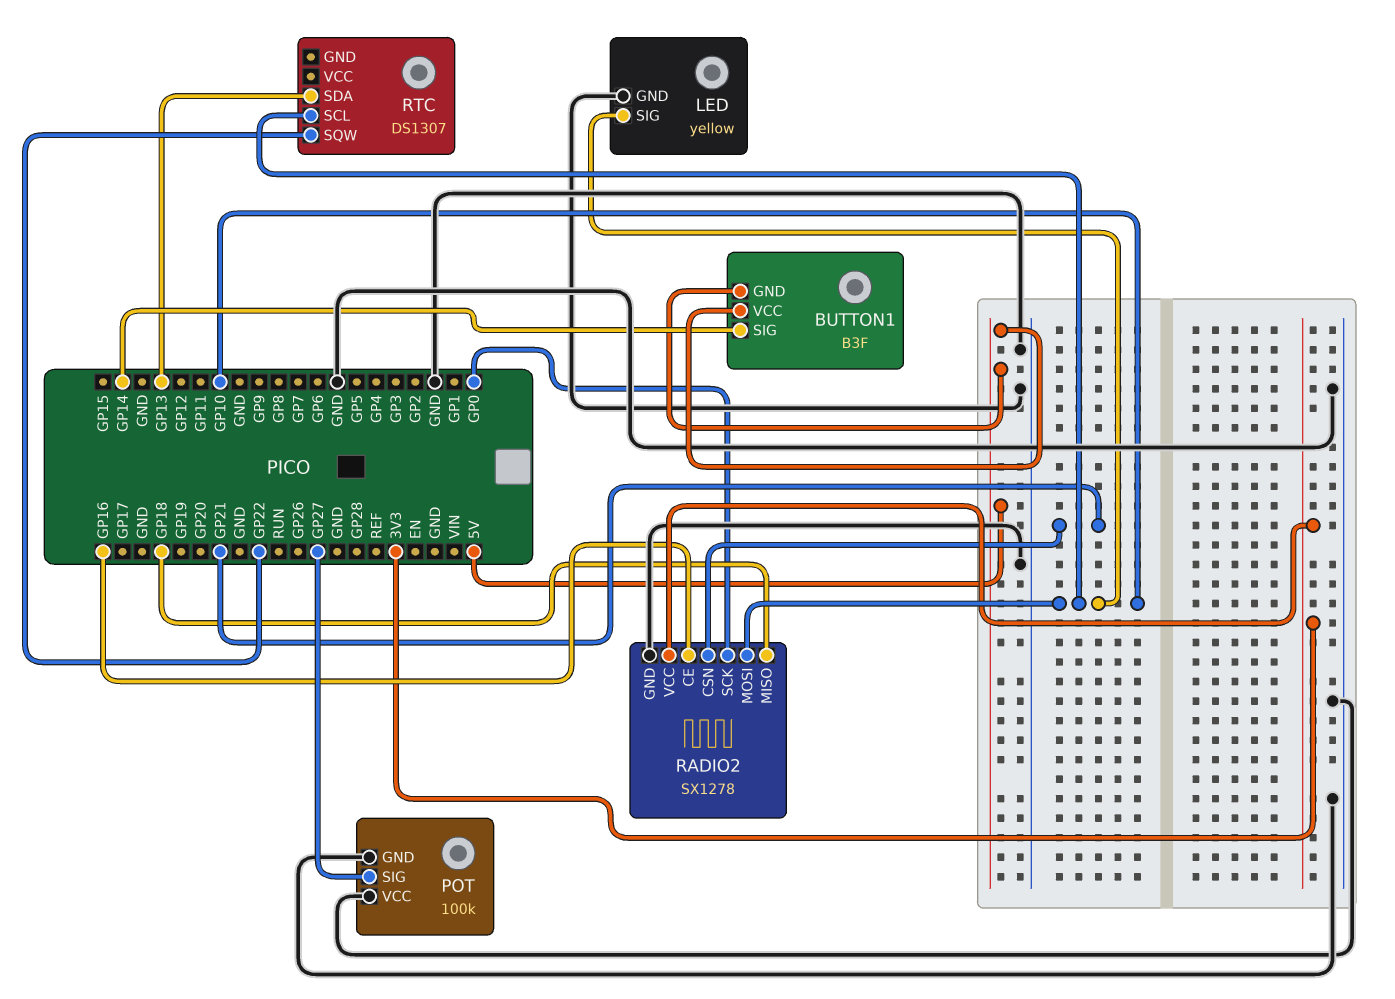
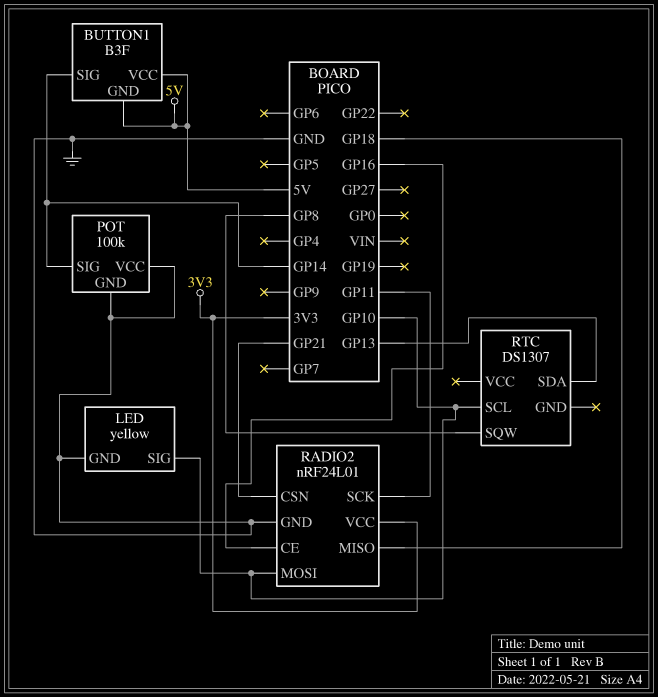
POT pin SIG: GP27 -> GP14
RADIO2: SX1278 -> nRF24L01
RADIO2 pin SCK: GP0 -> GP11
RTC pin SQW: GP22 -> GP8

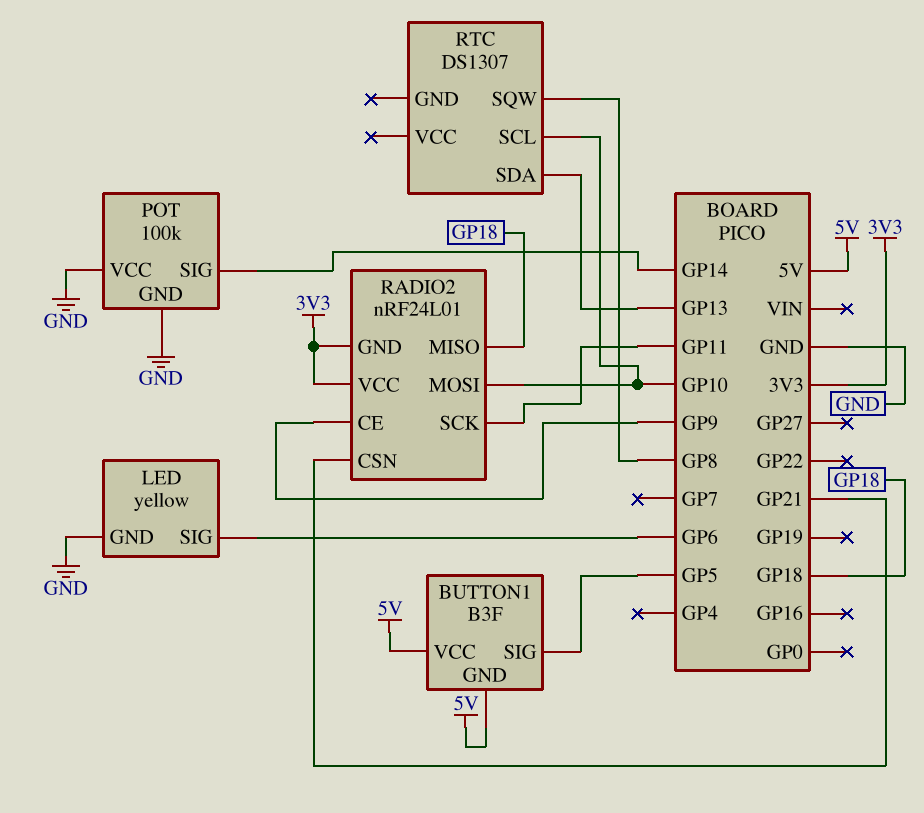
BUTTON1 pin SIG: GP14 -> GP5
LED pin SIG: GP10 -> GP6
RADIO2 pin CE: GP16 -> GP9
RADIO2 pin GND: GND -> 3V3

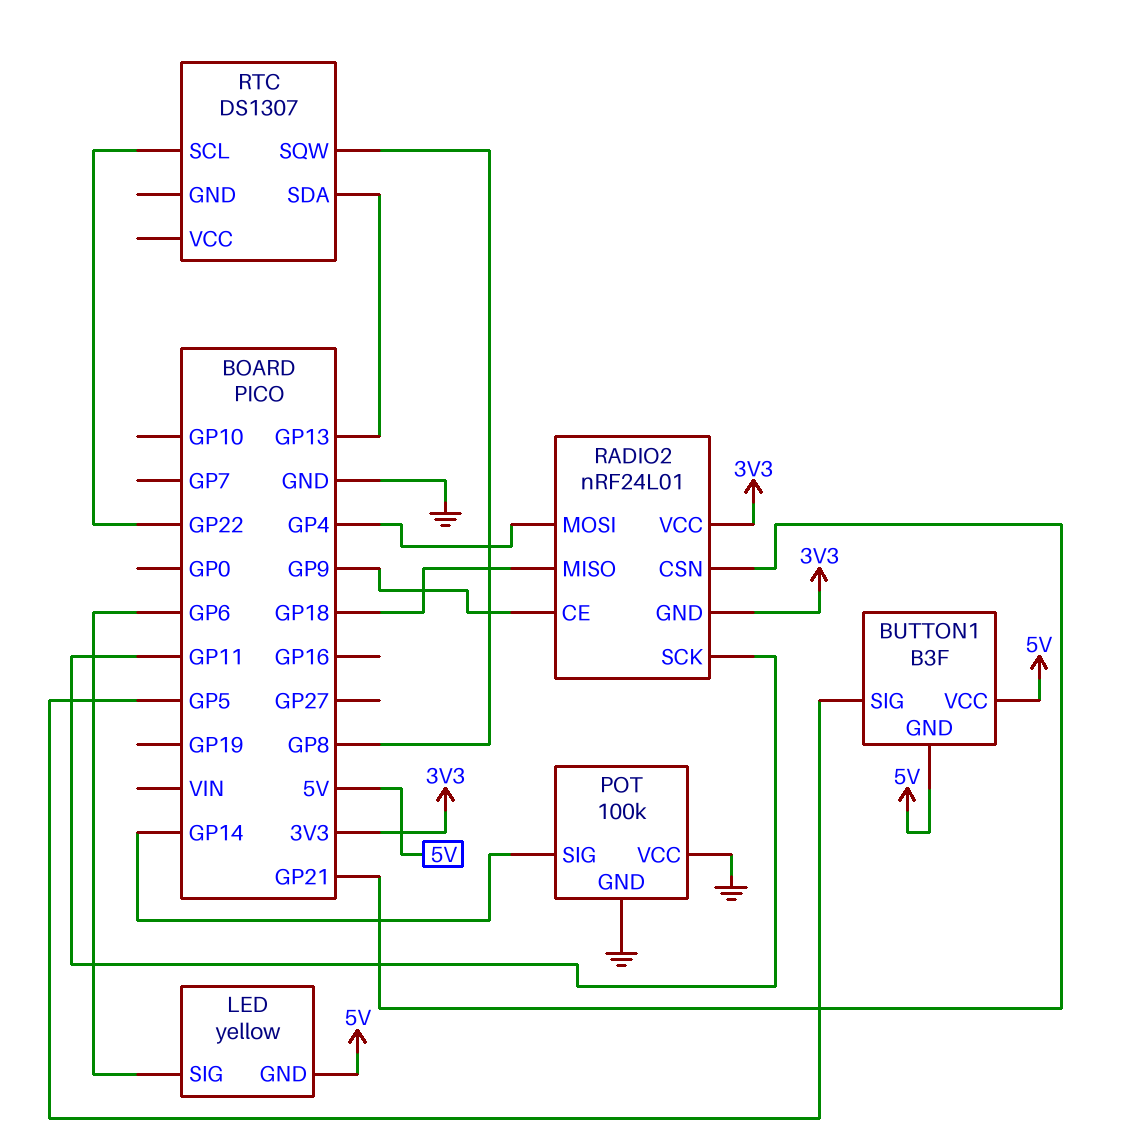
LED pin GND: GND -> 5V
RADIO2 pin MOSI: GP10 -> GP4
RTC pin SCL: GP10 -> GP22

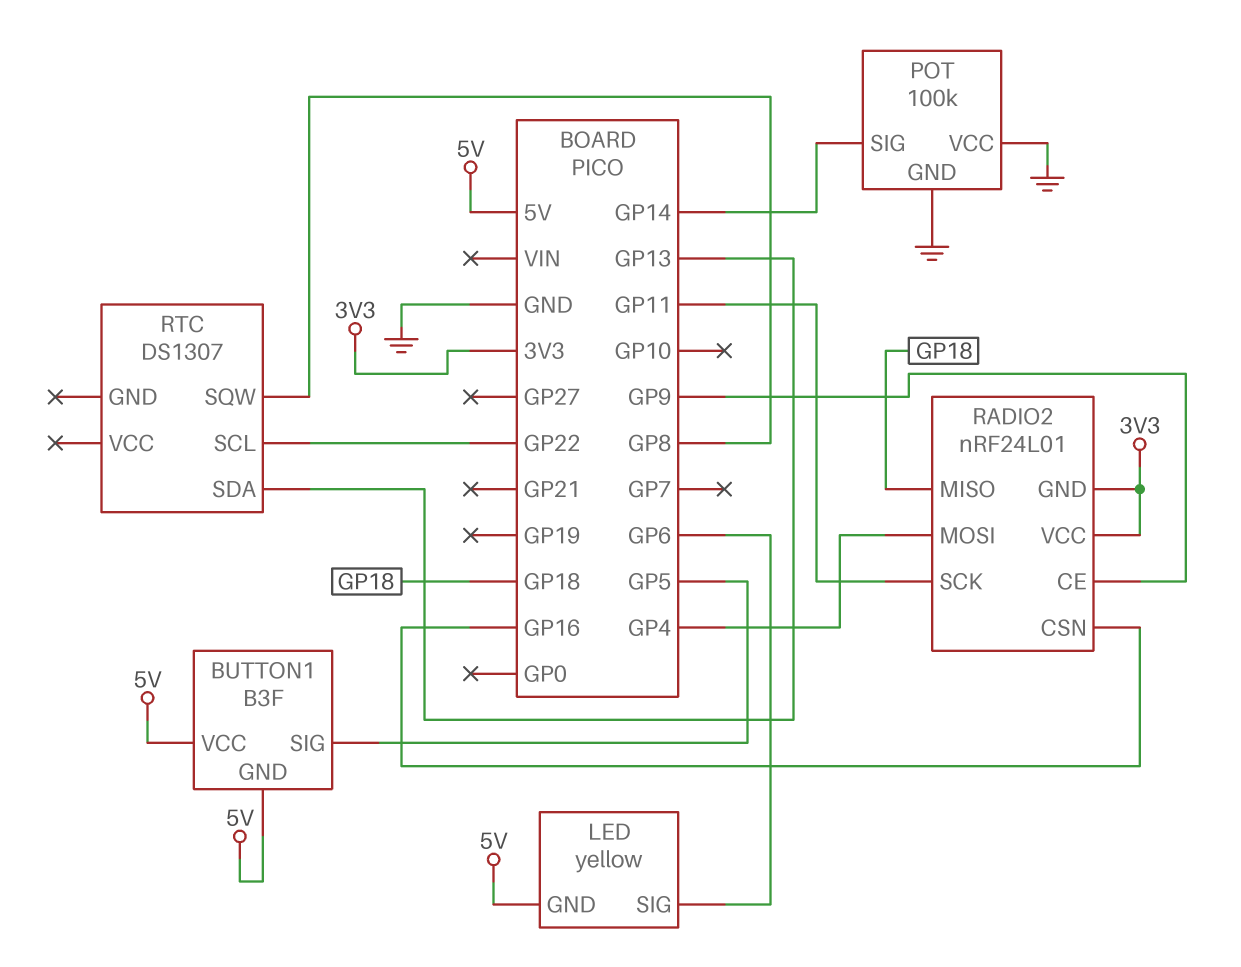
RADIO2 pin CSN: GP21 -> GP16

